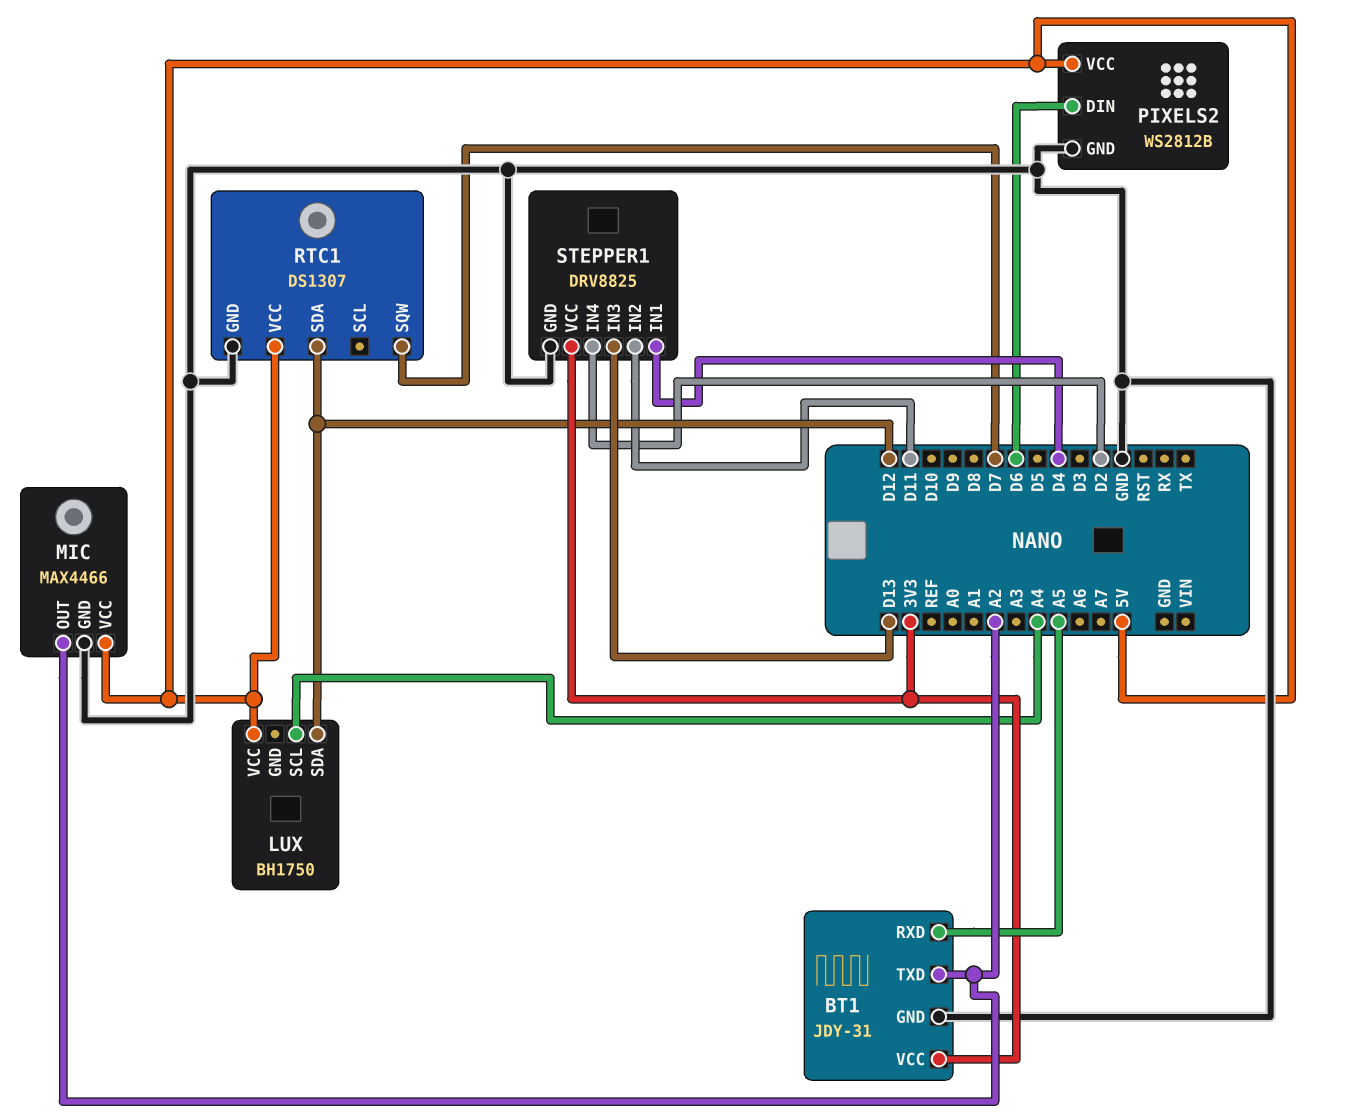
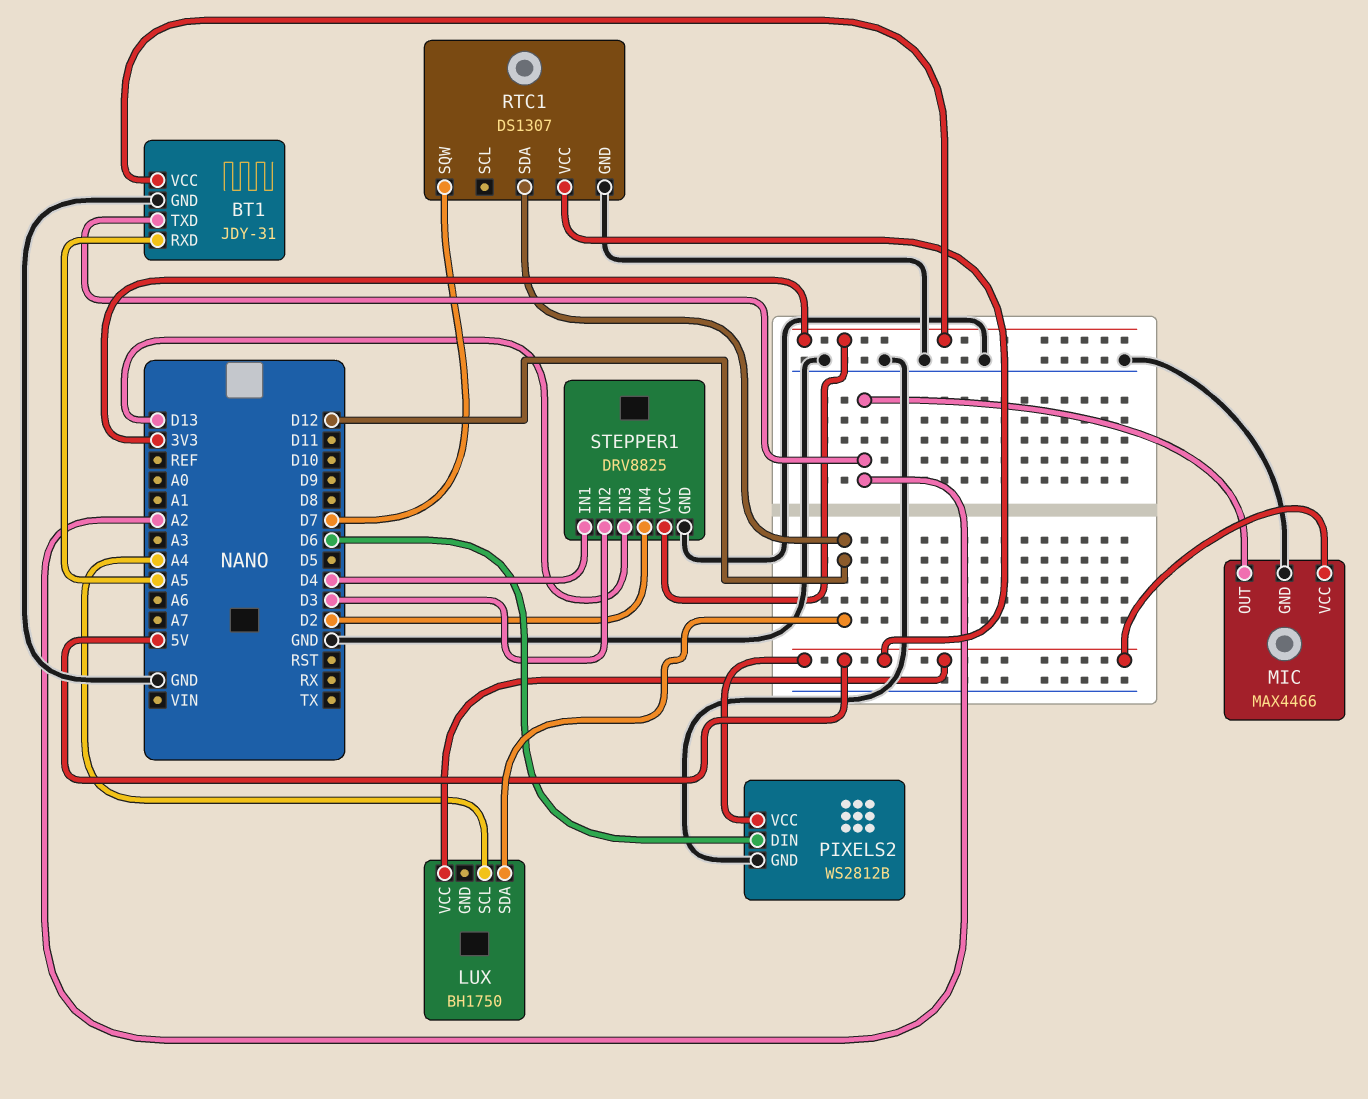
STEPPER1 pin IN2: D11 -> D3

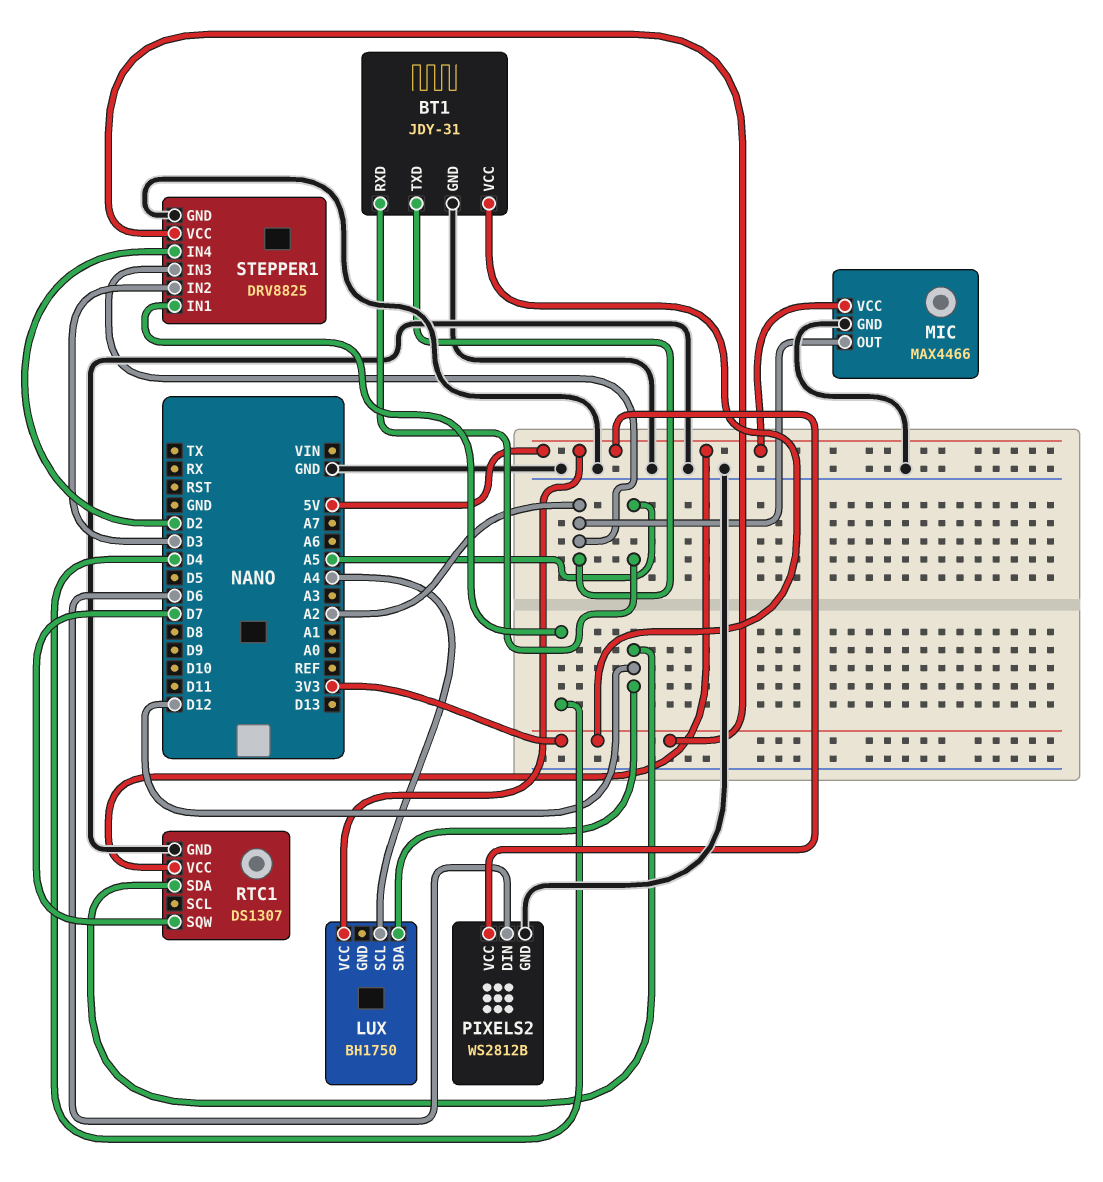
STEPPER1 pin IN3: D13 -> A2

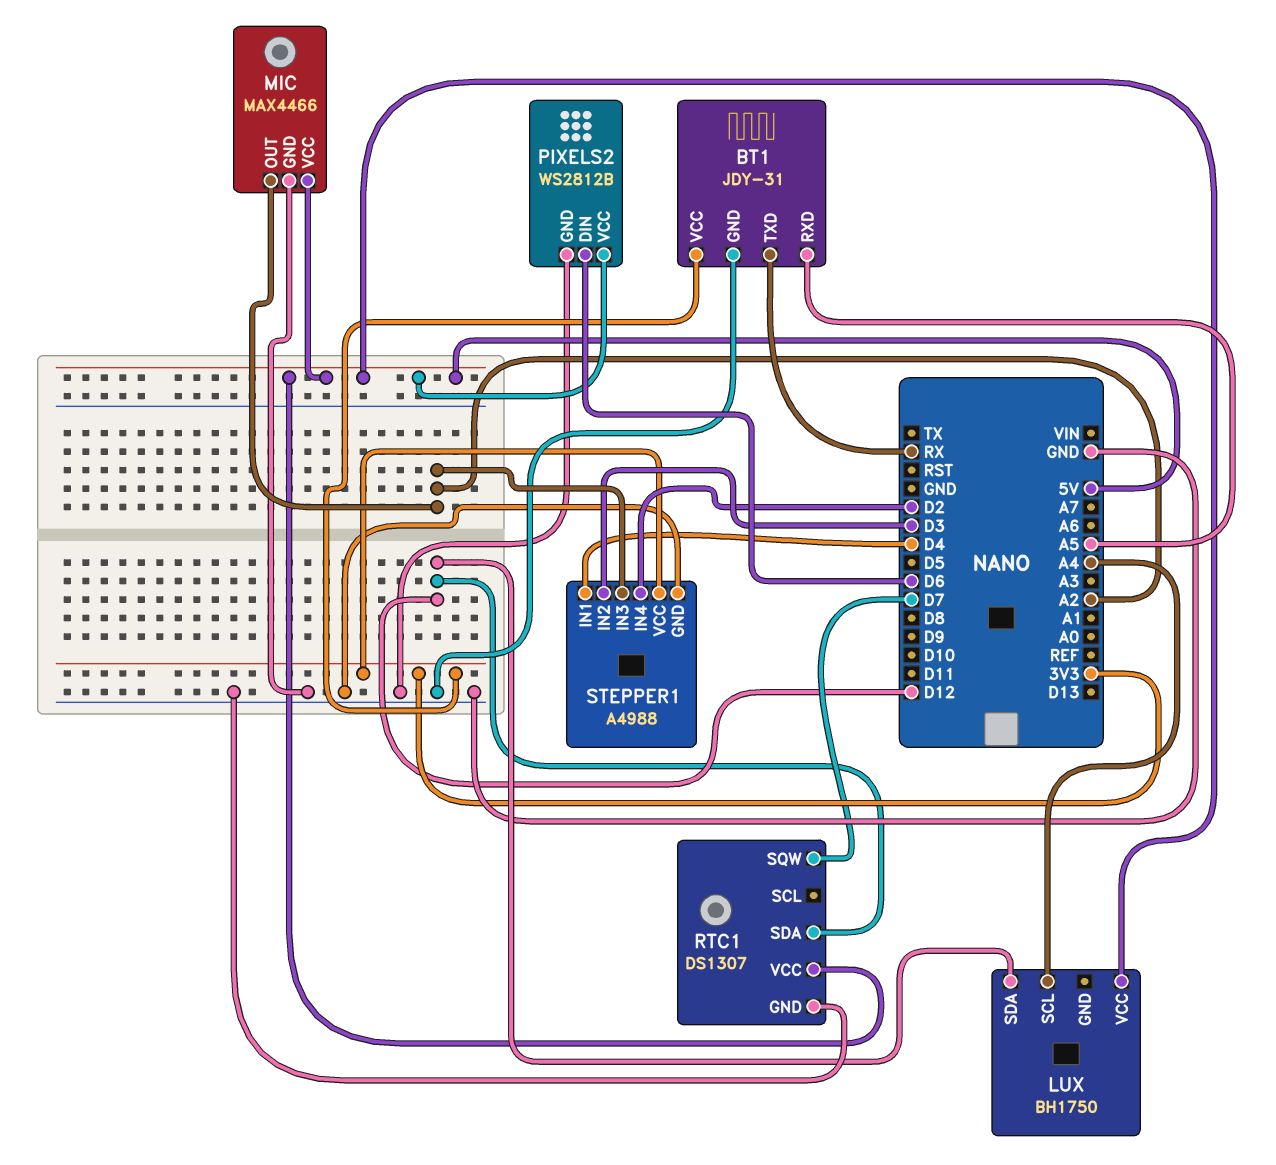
BT1 pin TXD: A2 -> RX
STEPPER1: DRV8825 -> A4988

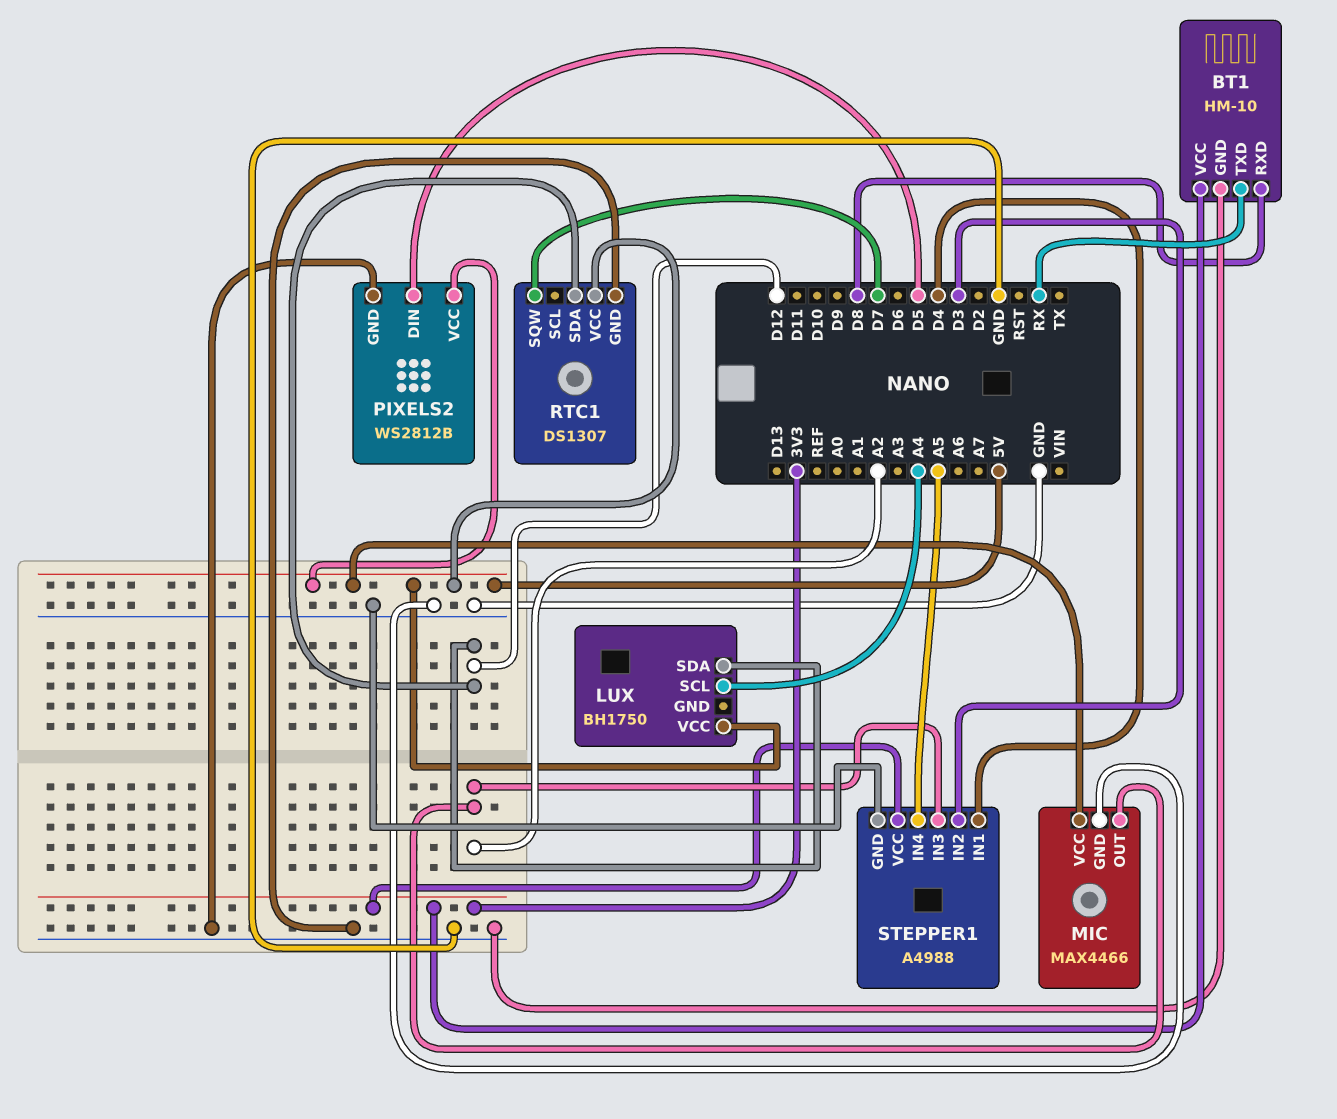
BT1: JDY-31 -> HM-10
BT1 pin RXD: A5 -> D8
PIXELS2 pin DIN: D6 -> D5
STEPPER1 pin IN4: D2 -> A5

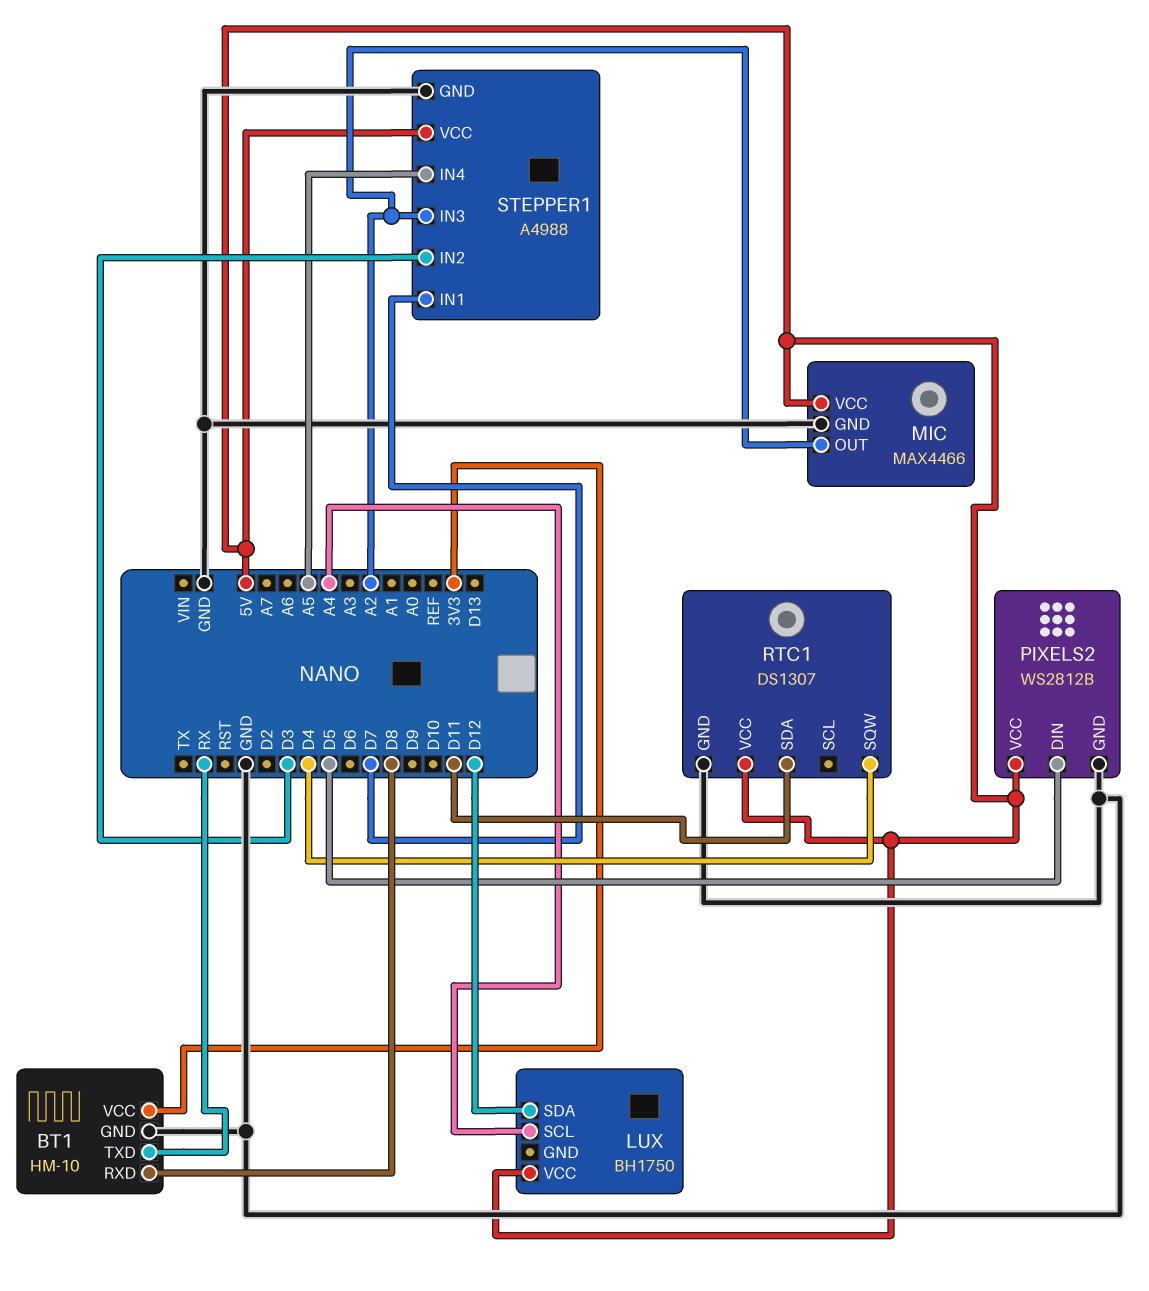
RTC1 pin SDA: D12 -> D11
RTC1 pin SQW: D7 -> D4
STEPPER1 pin IN1: D4 -> D7
STEPPER1 pin VCC: 3V3 -> 5V

